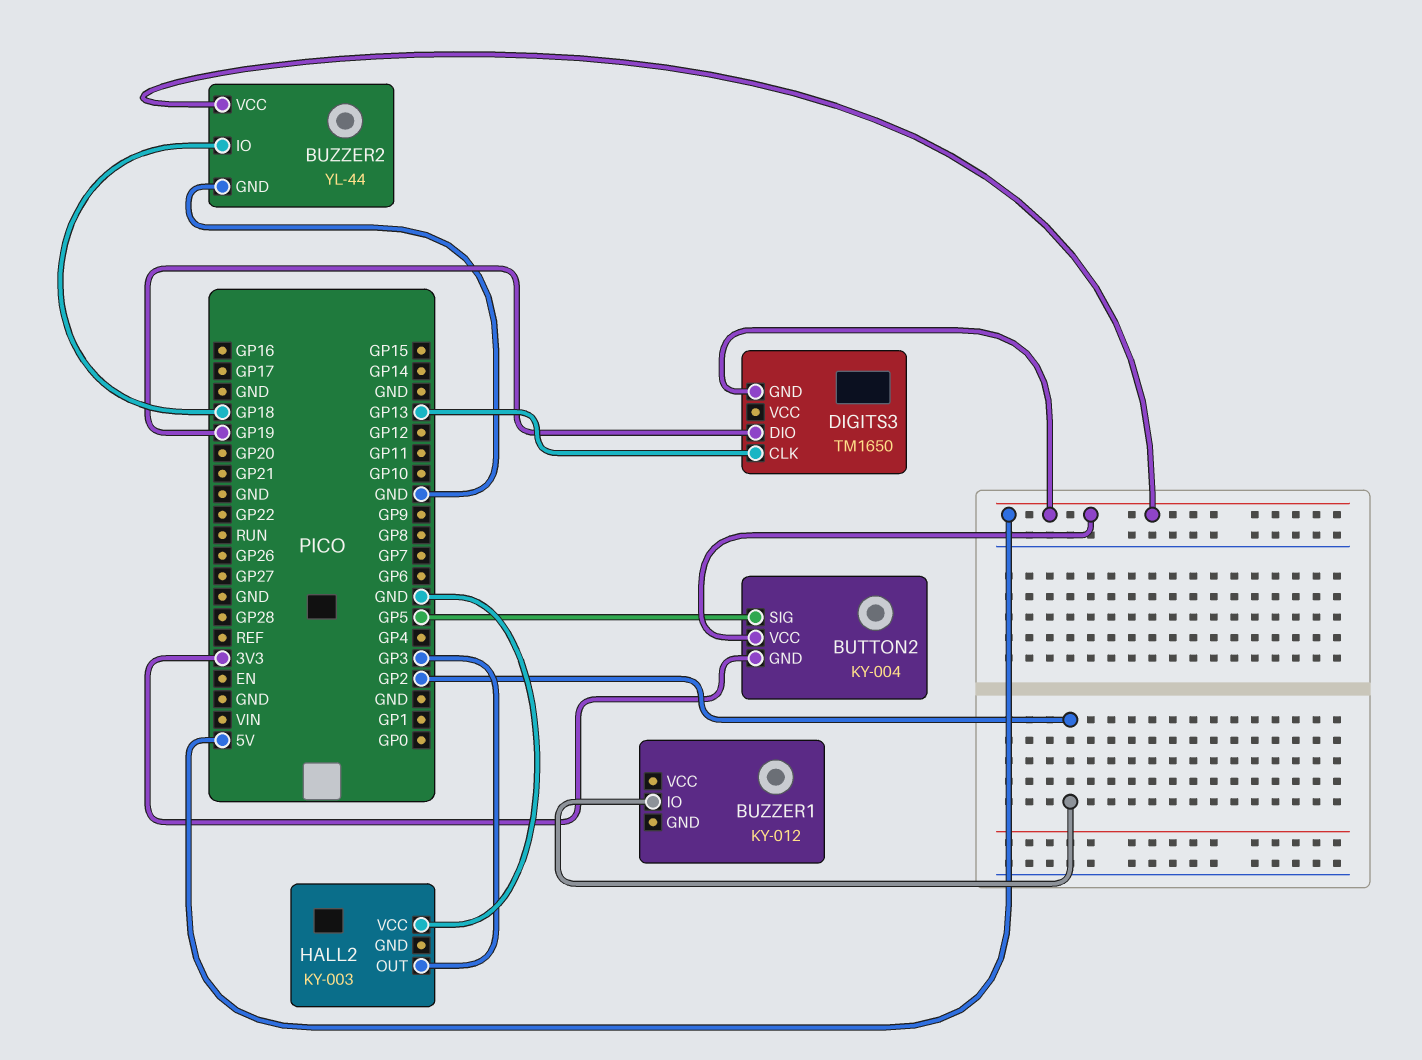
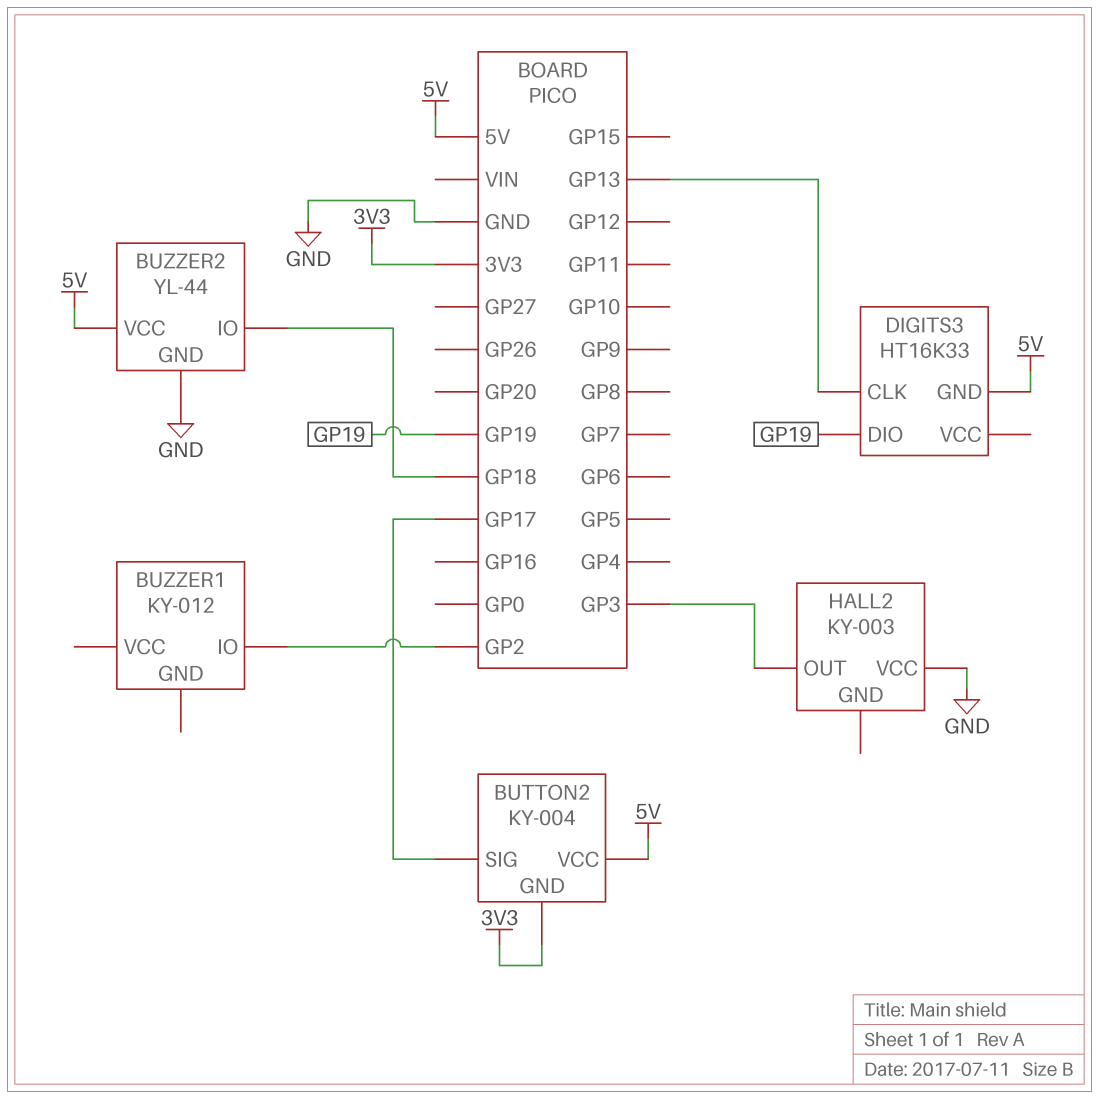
BUTTON2 pin SIG: GP5 -> GP17
DIGITS3: TM1650 -> HT16K33

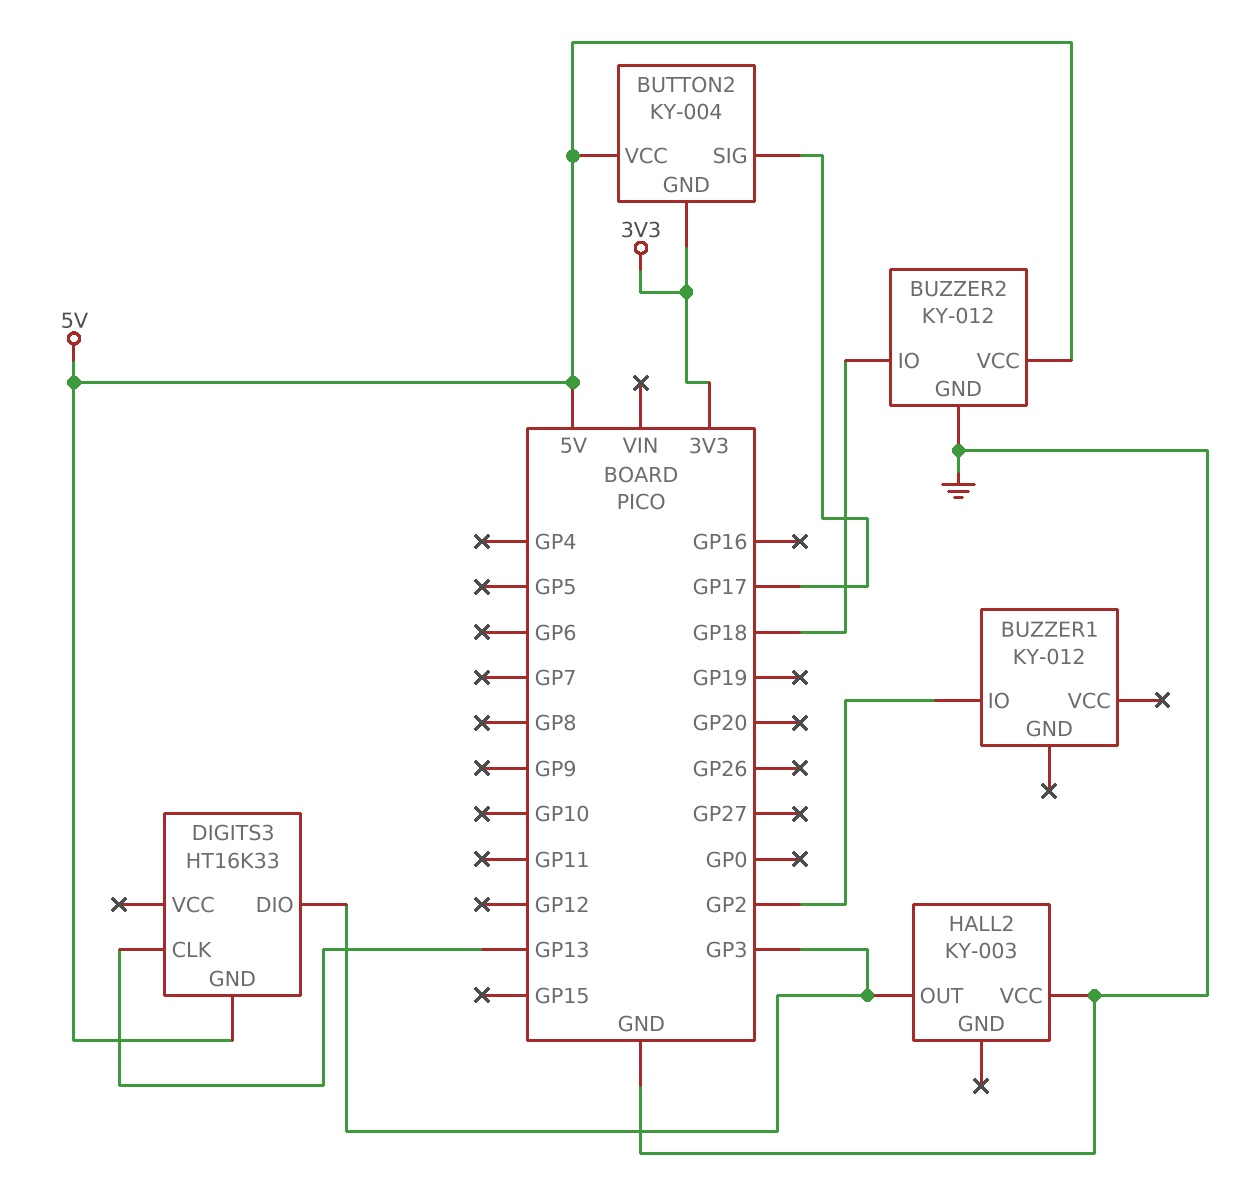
BUZZER2: YL-44 -> KY-012
DIGITS3 pin DIO: GP19 -> GP3

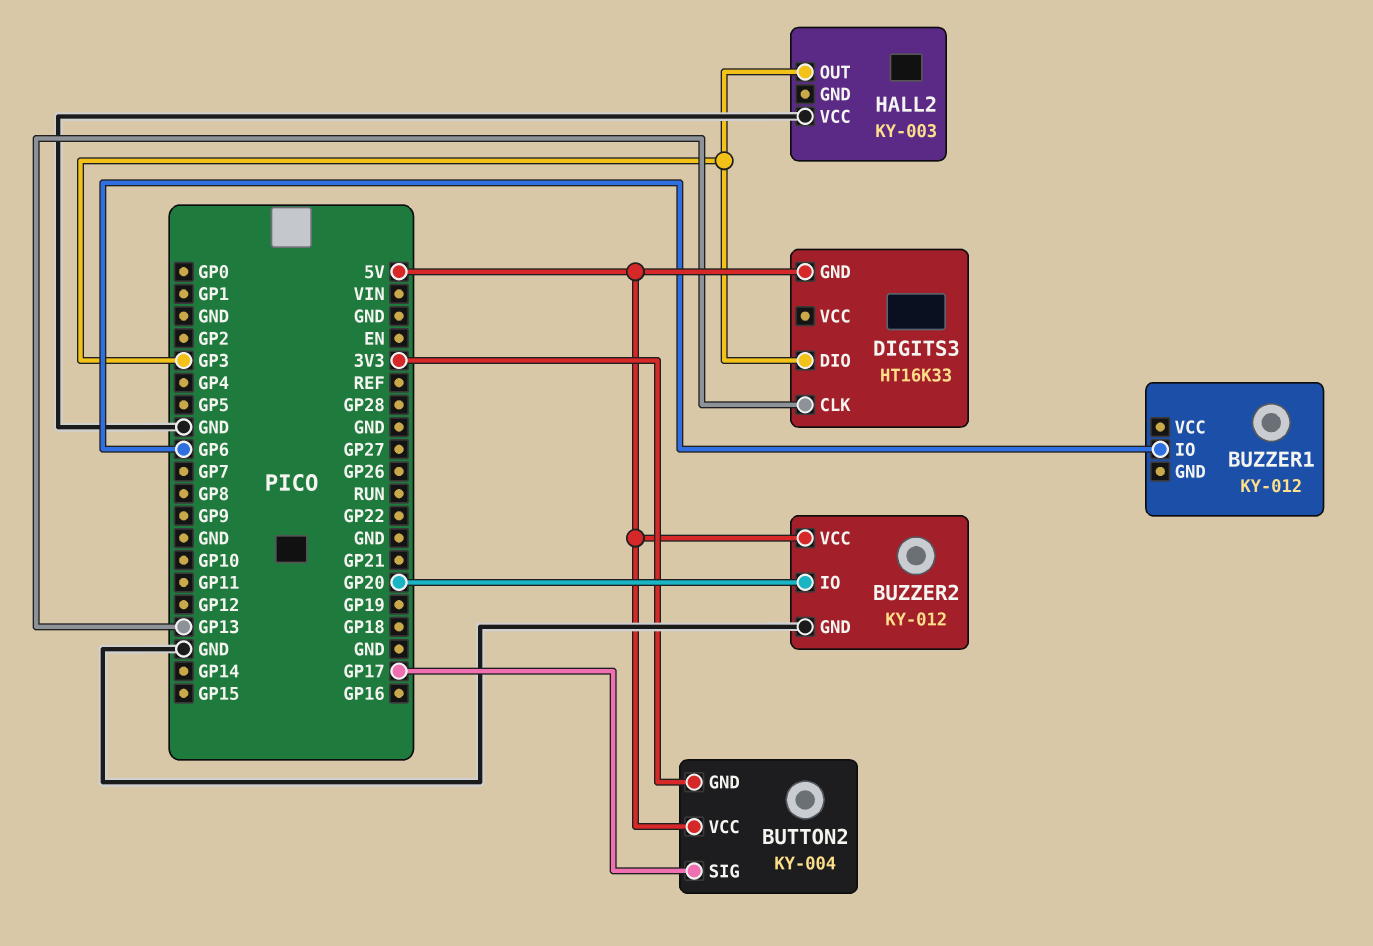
BUZZER1 pin IO: GP2 -> GP6
BUZZER2 pin IO: GP18 -> GP20

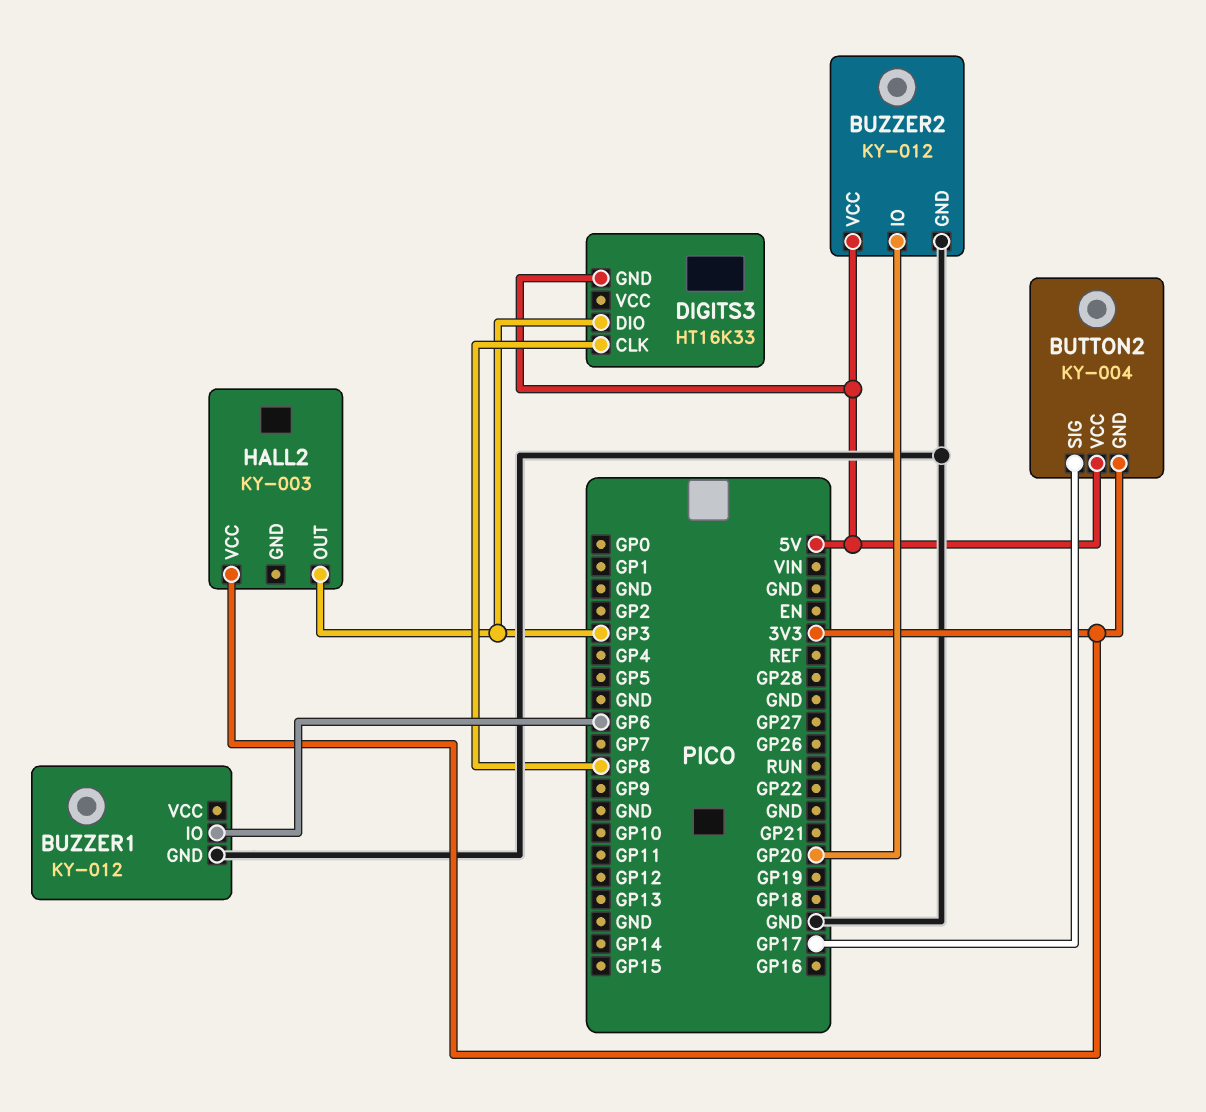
BUZZER1 pin GND: none -> GND
DIGITS3 pin CLK: GP13 -> GP8
HALL2 pin VCC: GND -> 3V3

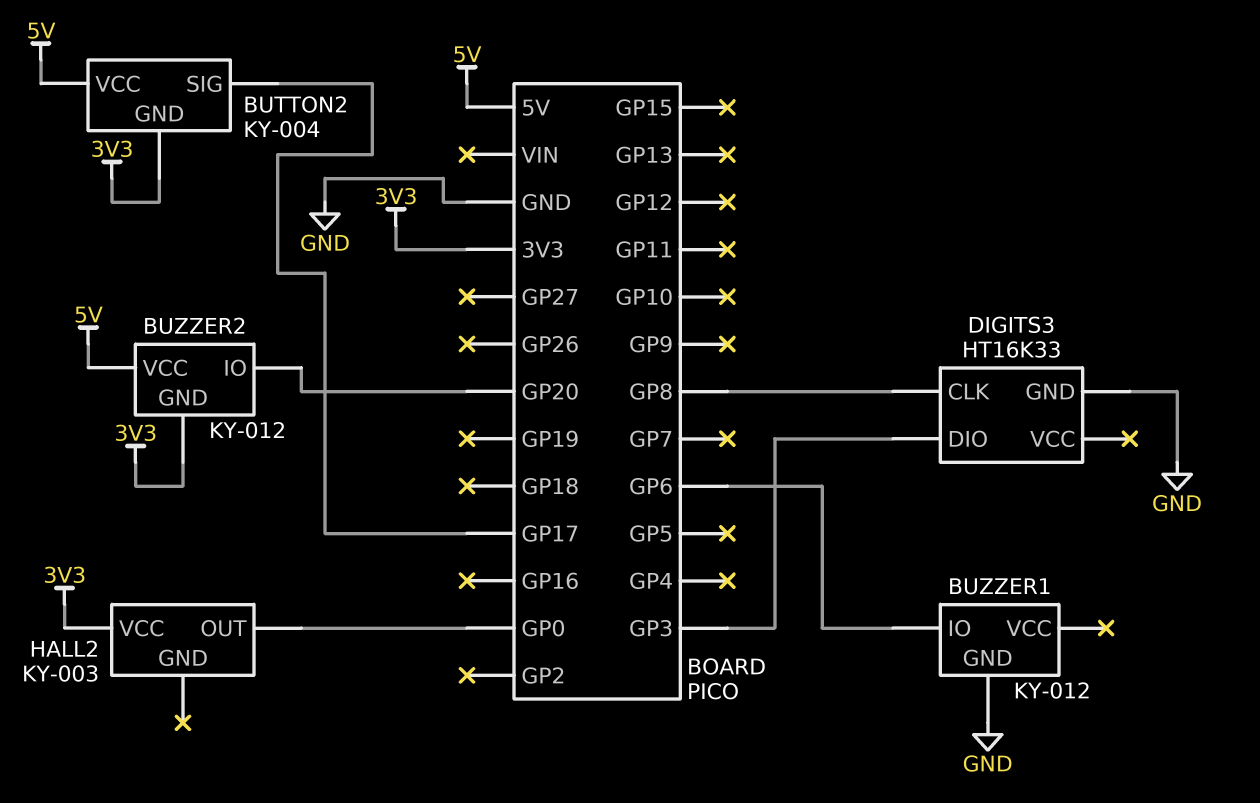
BUZZER2 pin GND: GND -> 3V3
DIGITS3 pin GND: 5V -> GND
HALL2 pin OUT: GP3 -> GP0

